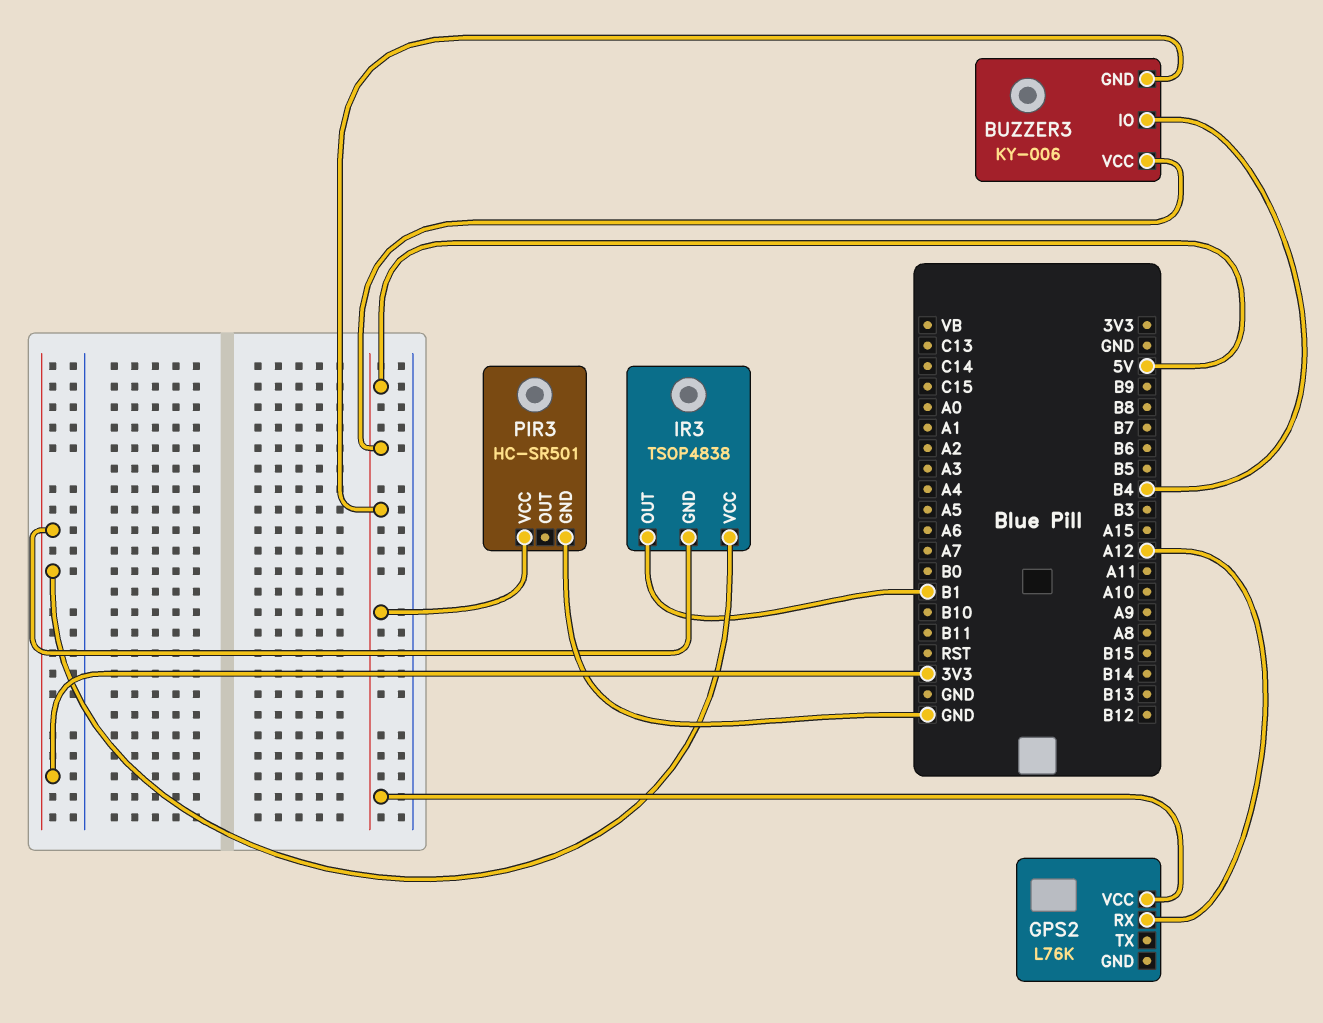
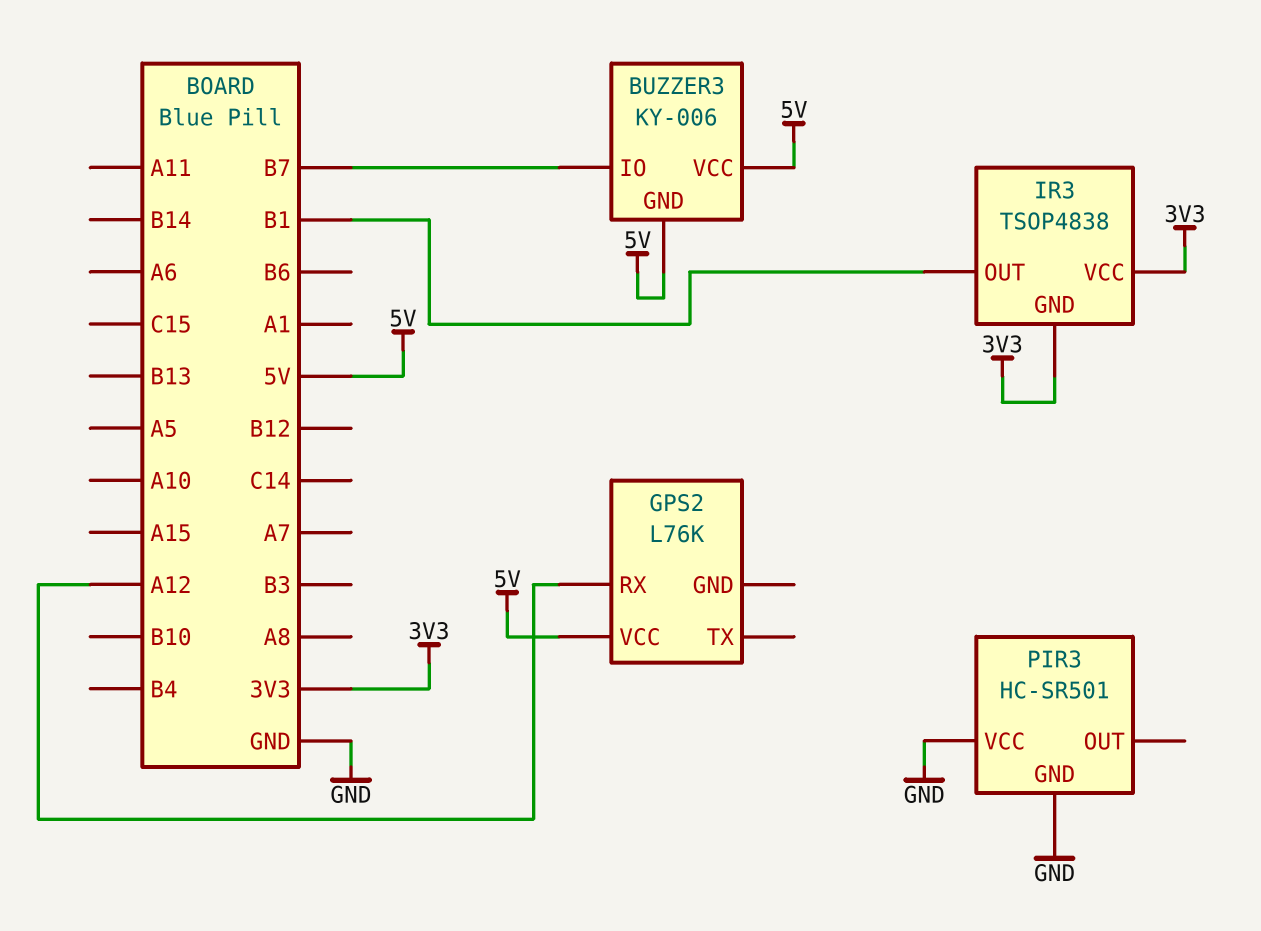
BUZZER3 pin IO: B4 -> B7
PIR3 pin VCC: 5V -> GND

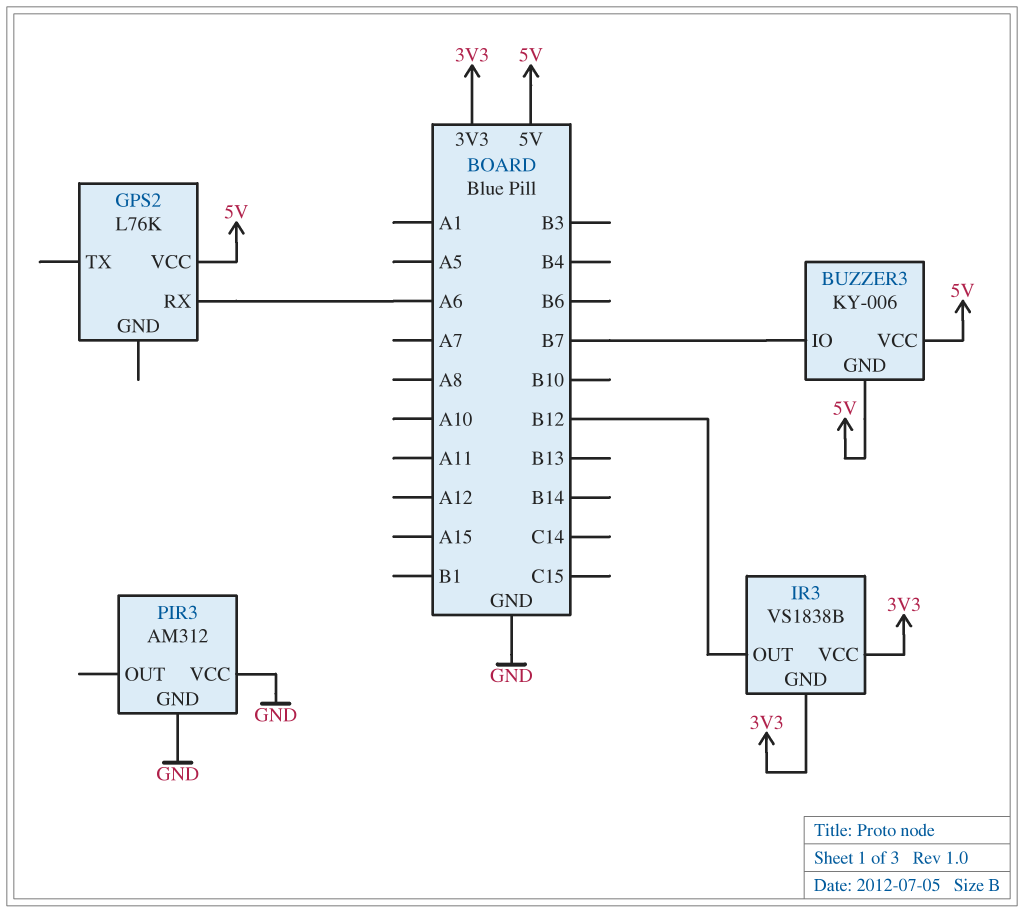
GPS2 pin RX: A12 -> A6
IR3: TSOP4838 -> VS1838B
IR3 pin OUT: B1 -> B12
PIR3: HC-SR501 -> AM312

